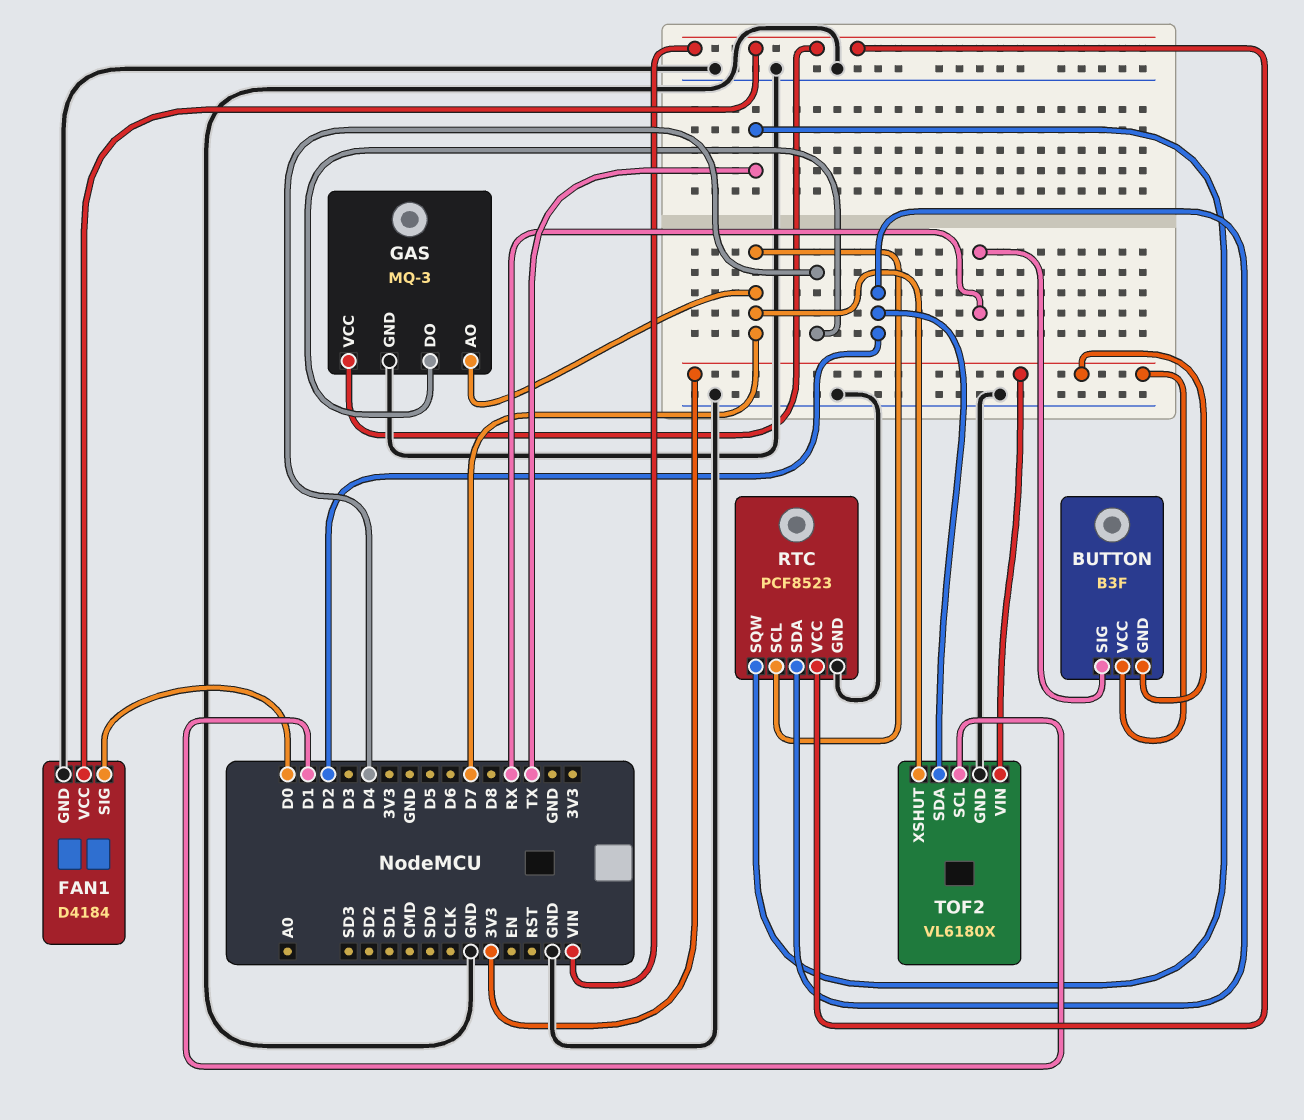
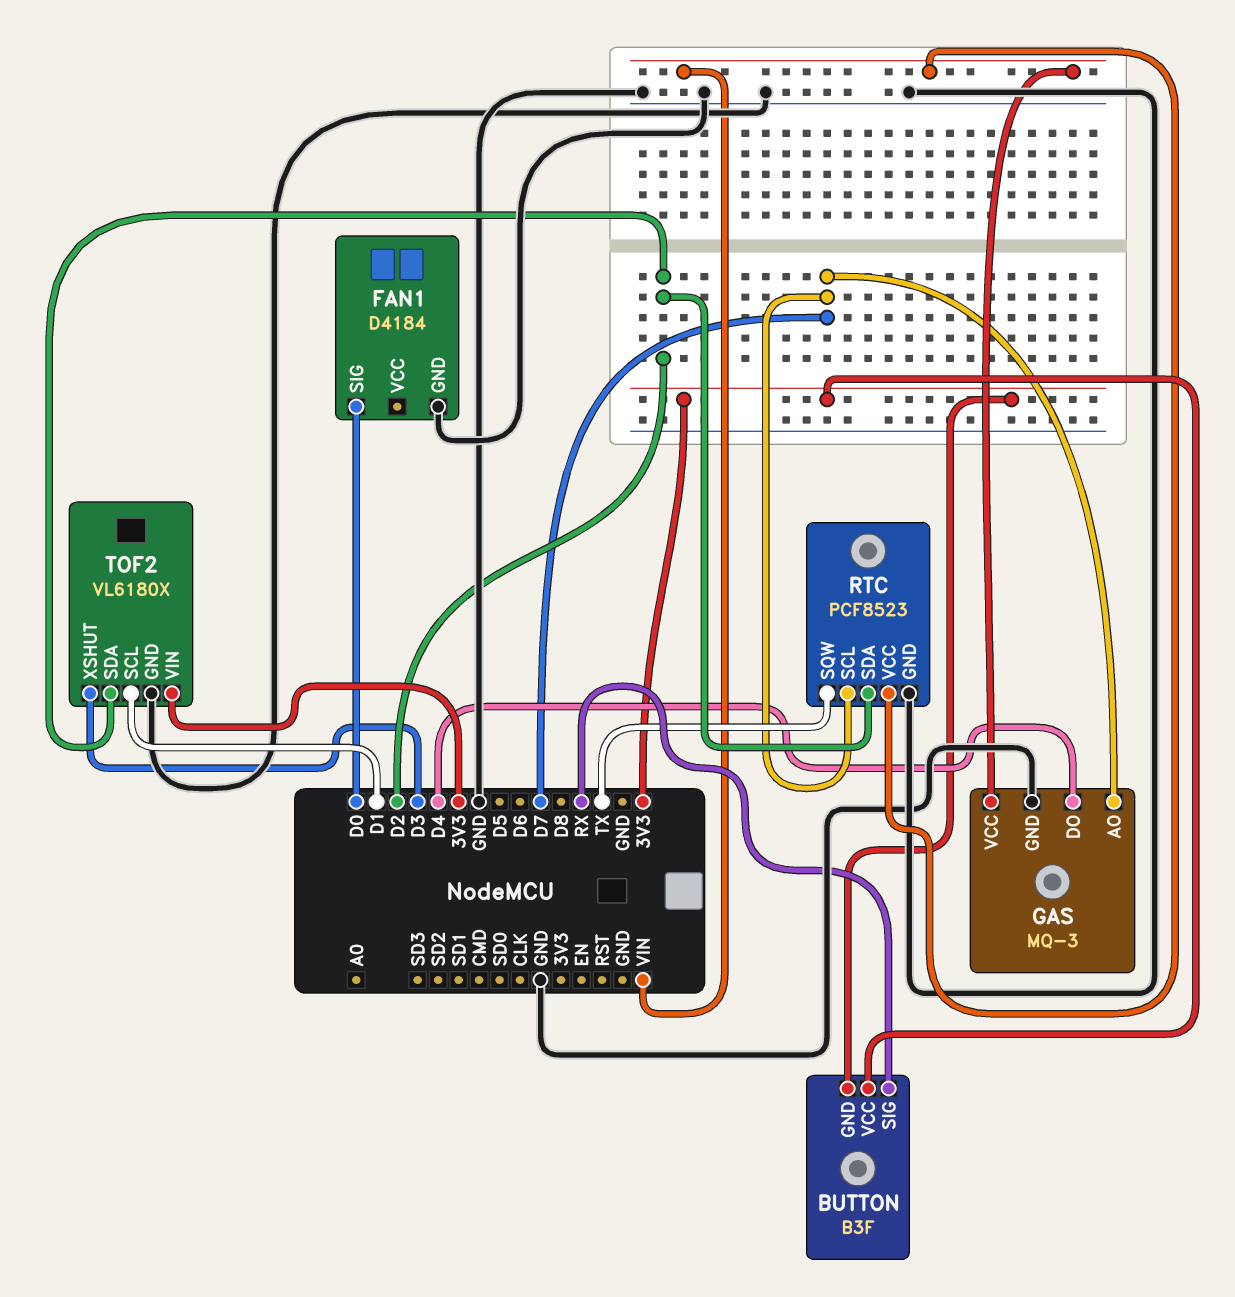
FAN1 pin VCC: VIN -> none
TOF2 pin XSHUT: D7 -> D3

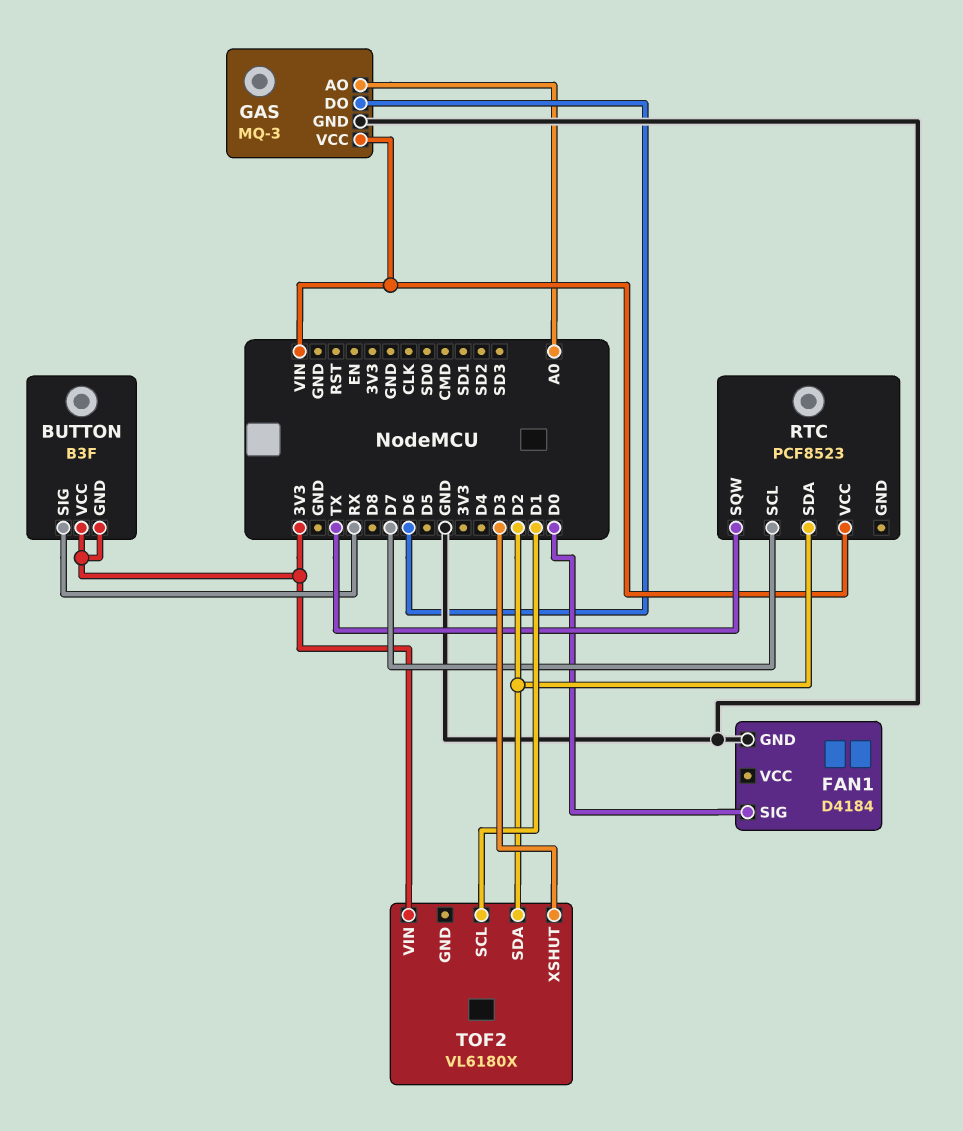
GAS pin AO: D7 -> A0
GAS pin DO: D4 -> D6
RTC pin GND: GND -> none
TOF2 pin GND: GND -> none

